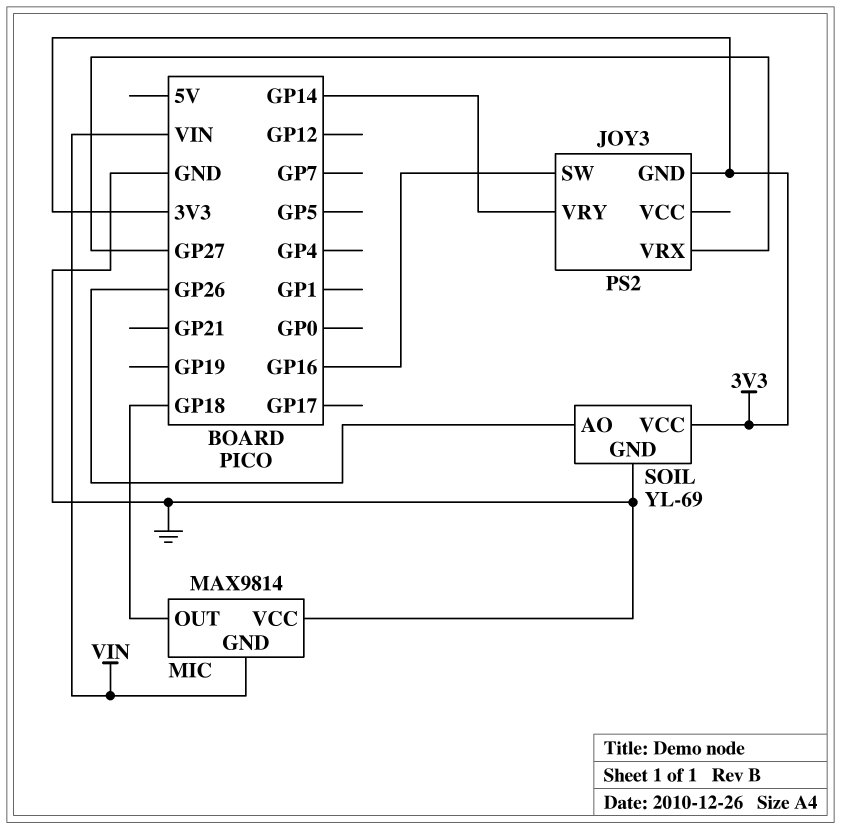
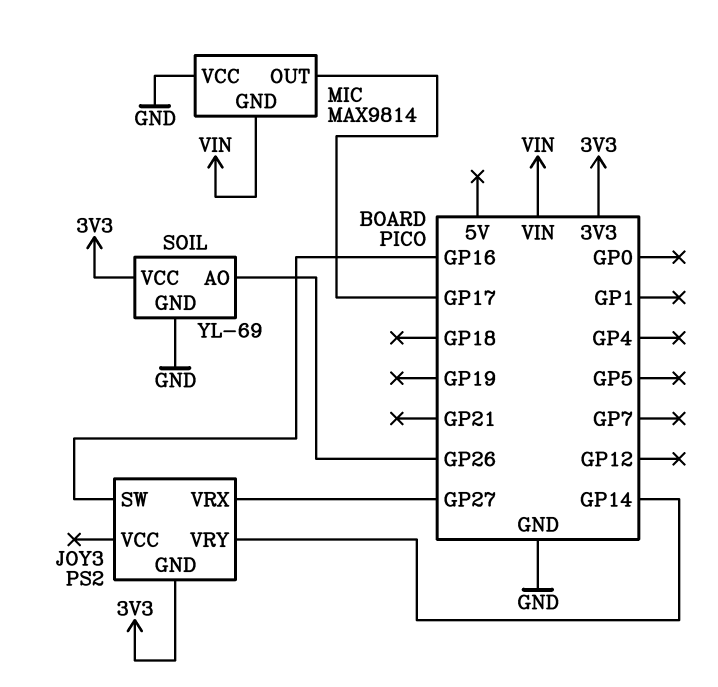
MIC pin OUT: GP18 -> GP17

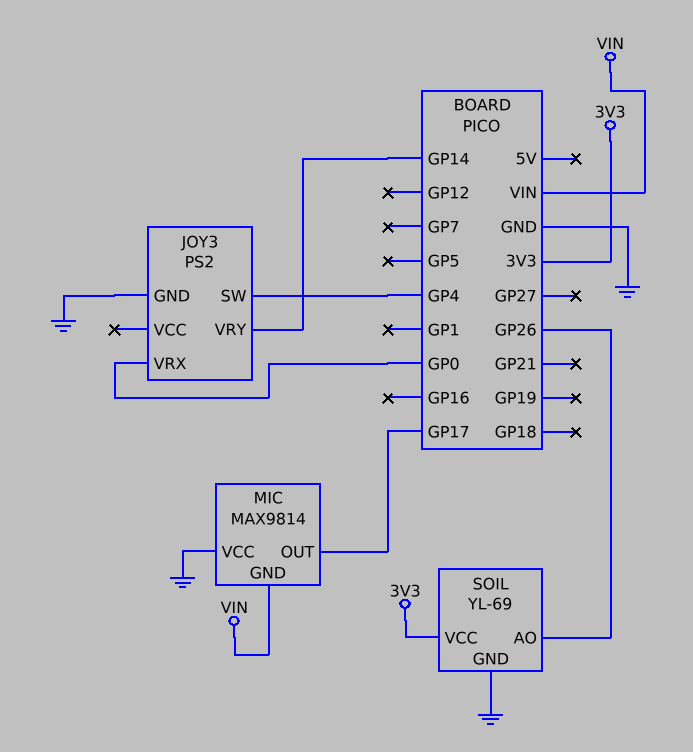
JOY3 pin GND: 3V3 -> GND
JOY3 pin SW: GP16 -> GP4
JOY3 pin VRX: GP27 -> GP0

